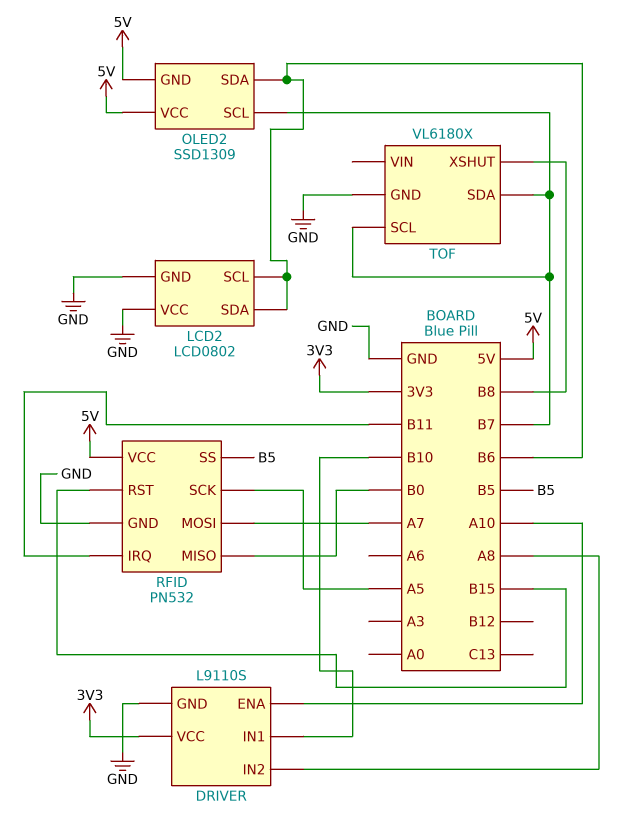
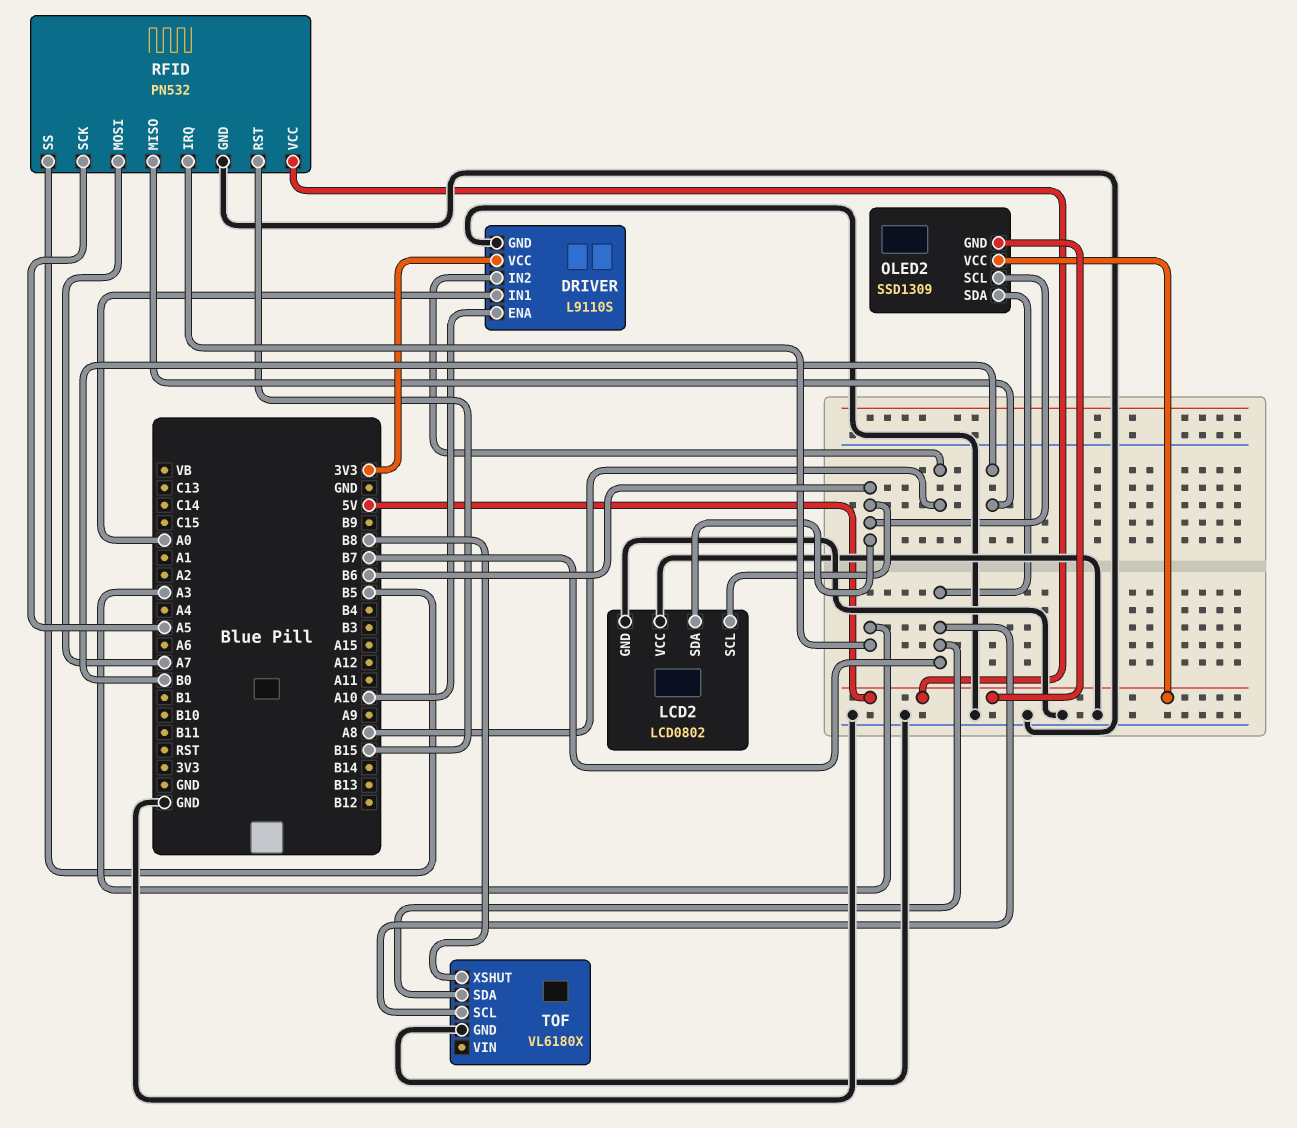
DRIVER pin IN1: B10 -> A0
OLED2 pin SCL: B7 -> B6
OLED2 pin SDA: B6 -> B7
RFID pin IRQ: B11 -> A3

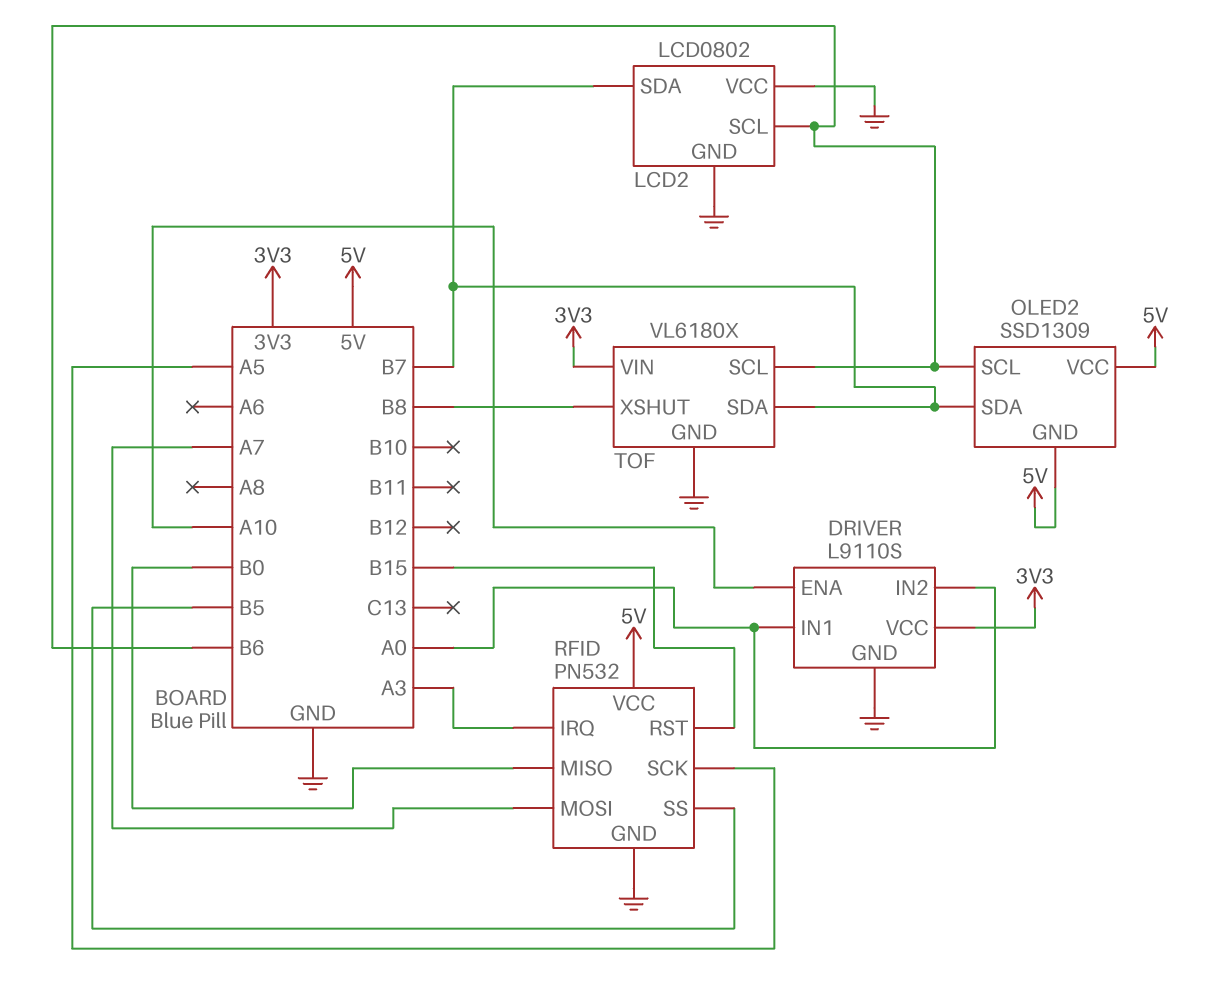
DRIVER pin IN2: A8 -> A0
LCD2 pin SDA: B6 -> B7
TOF pin SCL: B7 -> B6
TOF pin VIN: none -> 3V3

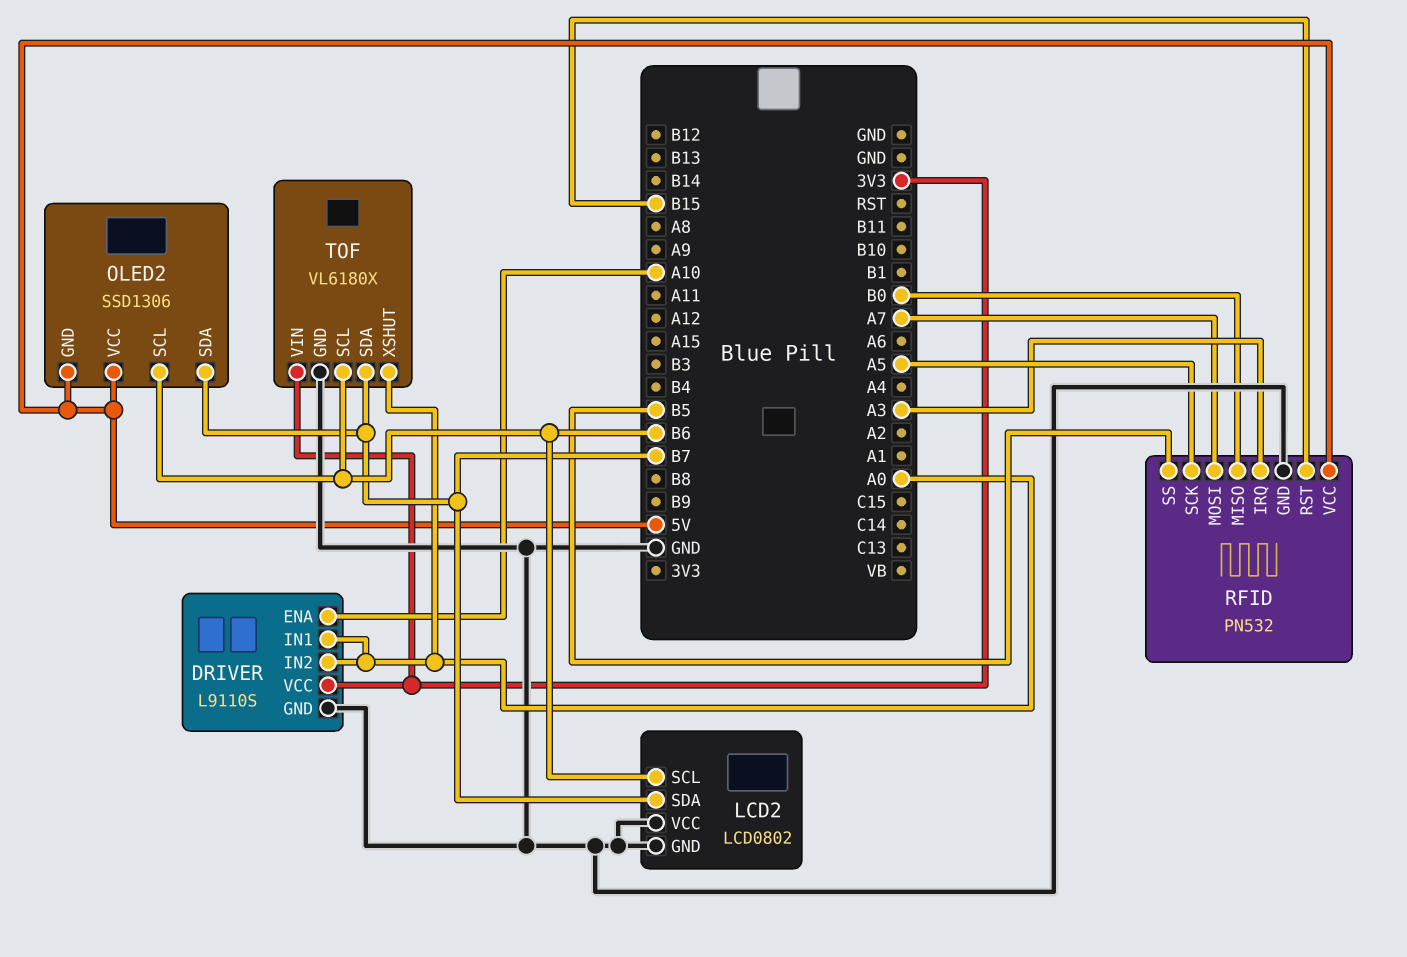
OLED2: SSD1309 -> SSD1306
TOF pin XSHUT: B8 -> A0

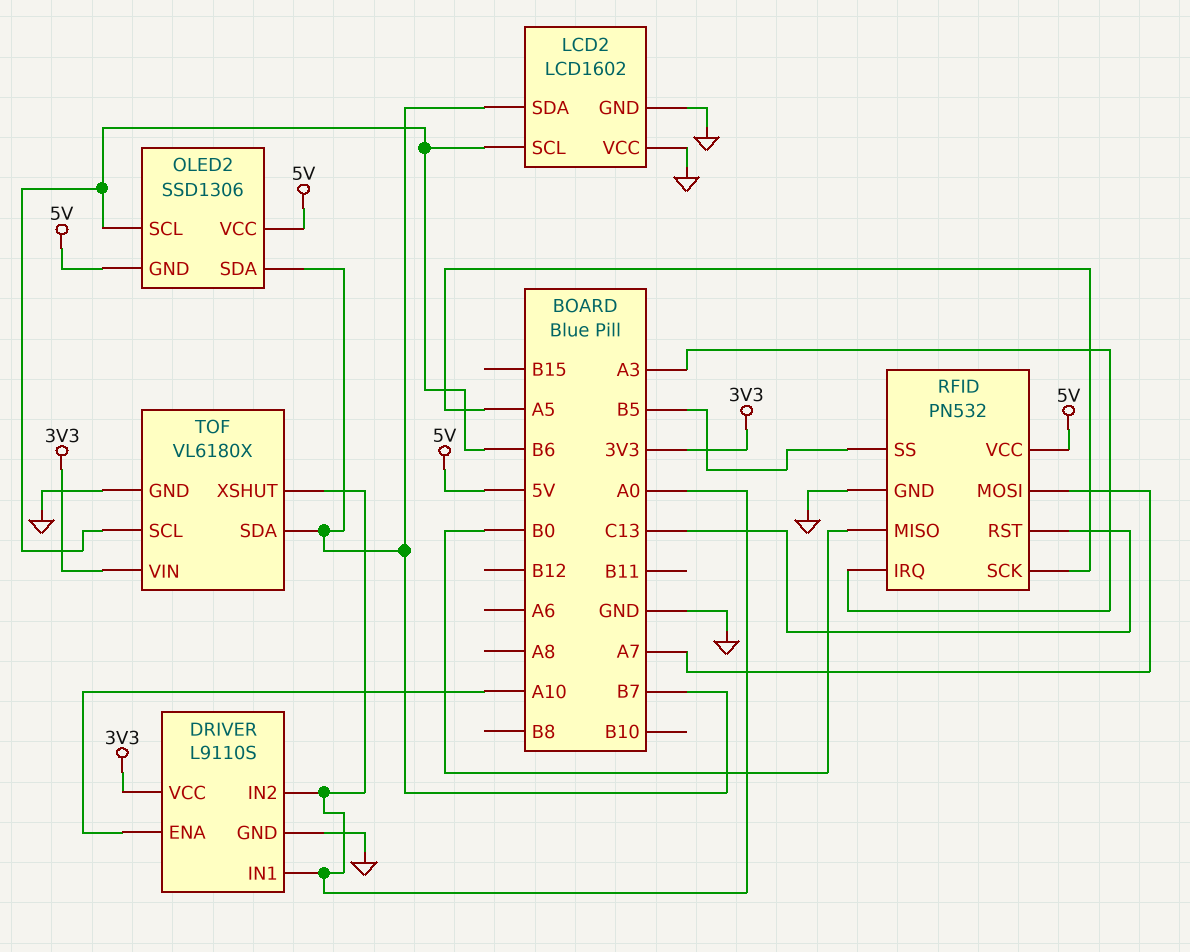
LCD2: LCD0802 -> LCD1602
RFID pin RST: B15 -> C13

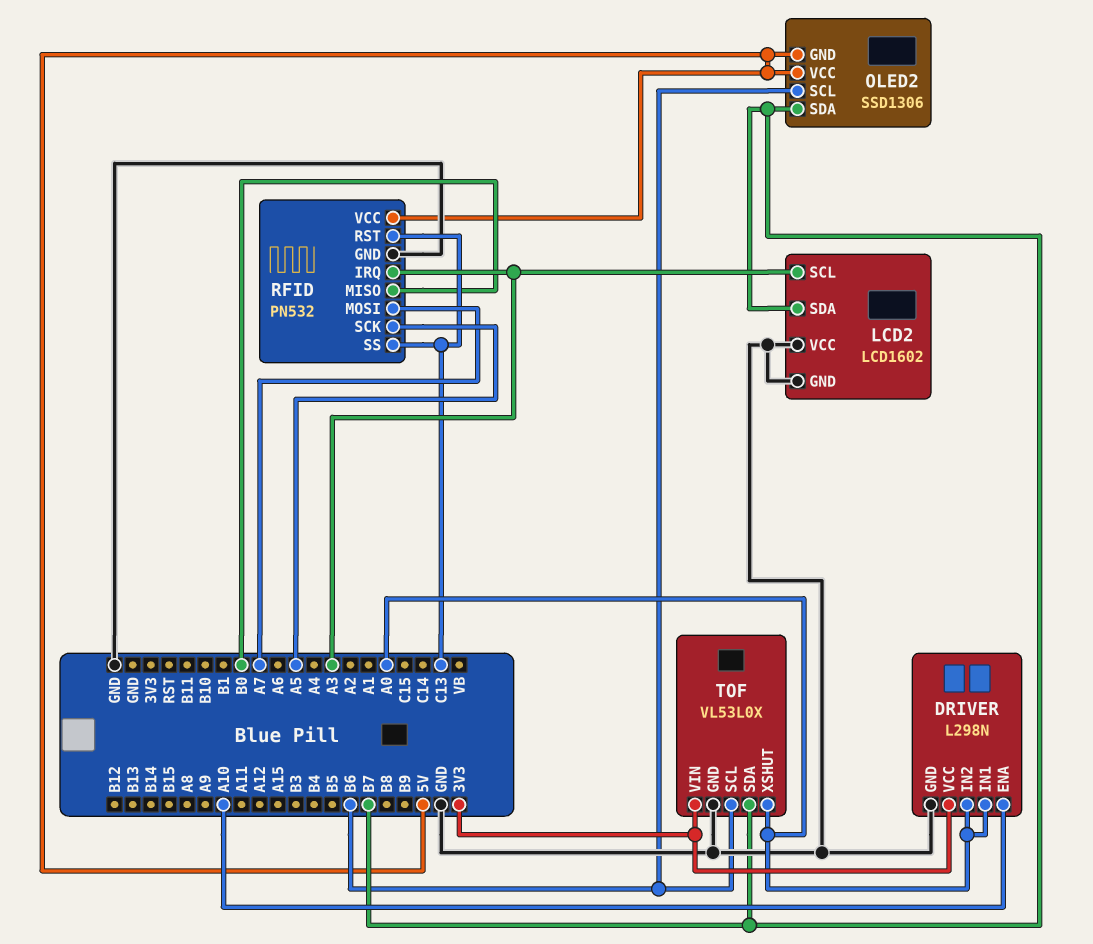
DRIVER: L9110S -> L298N
LCD2 pin SCL: B6 -> A3
RFID pin SS: B5 -> C13
TOF: VL6180X -> VL53L0X

